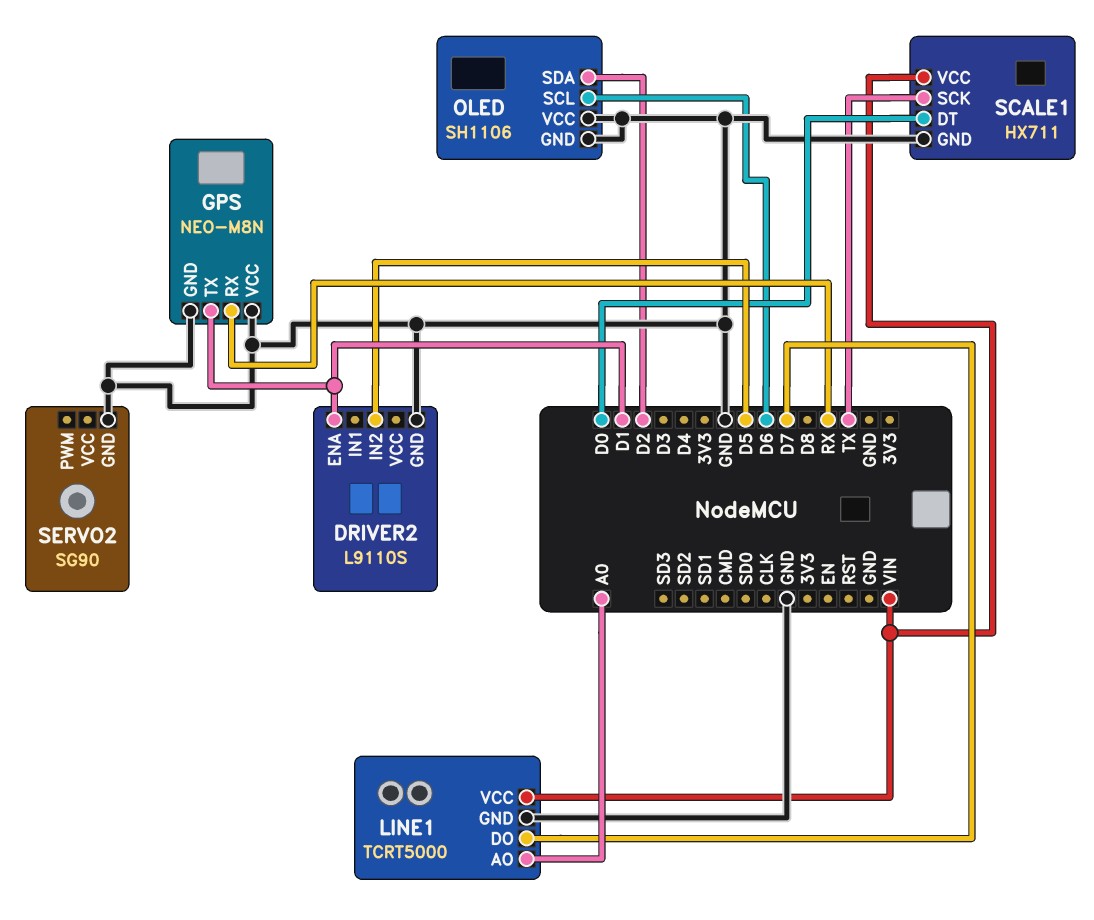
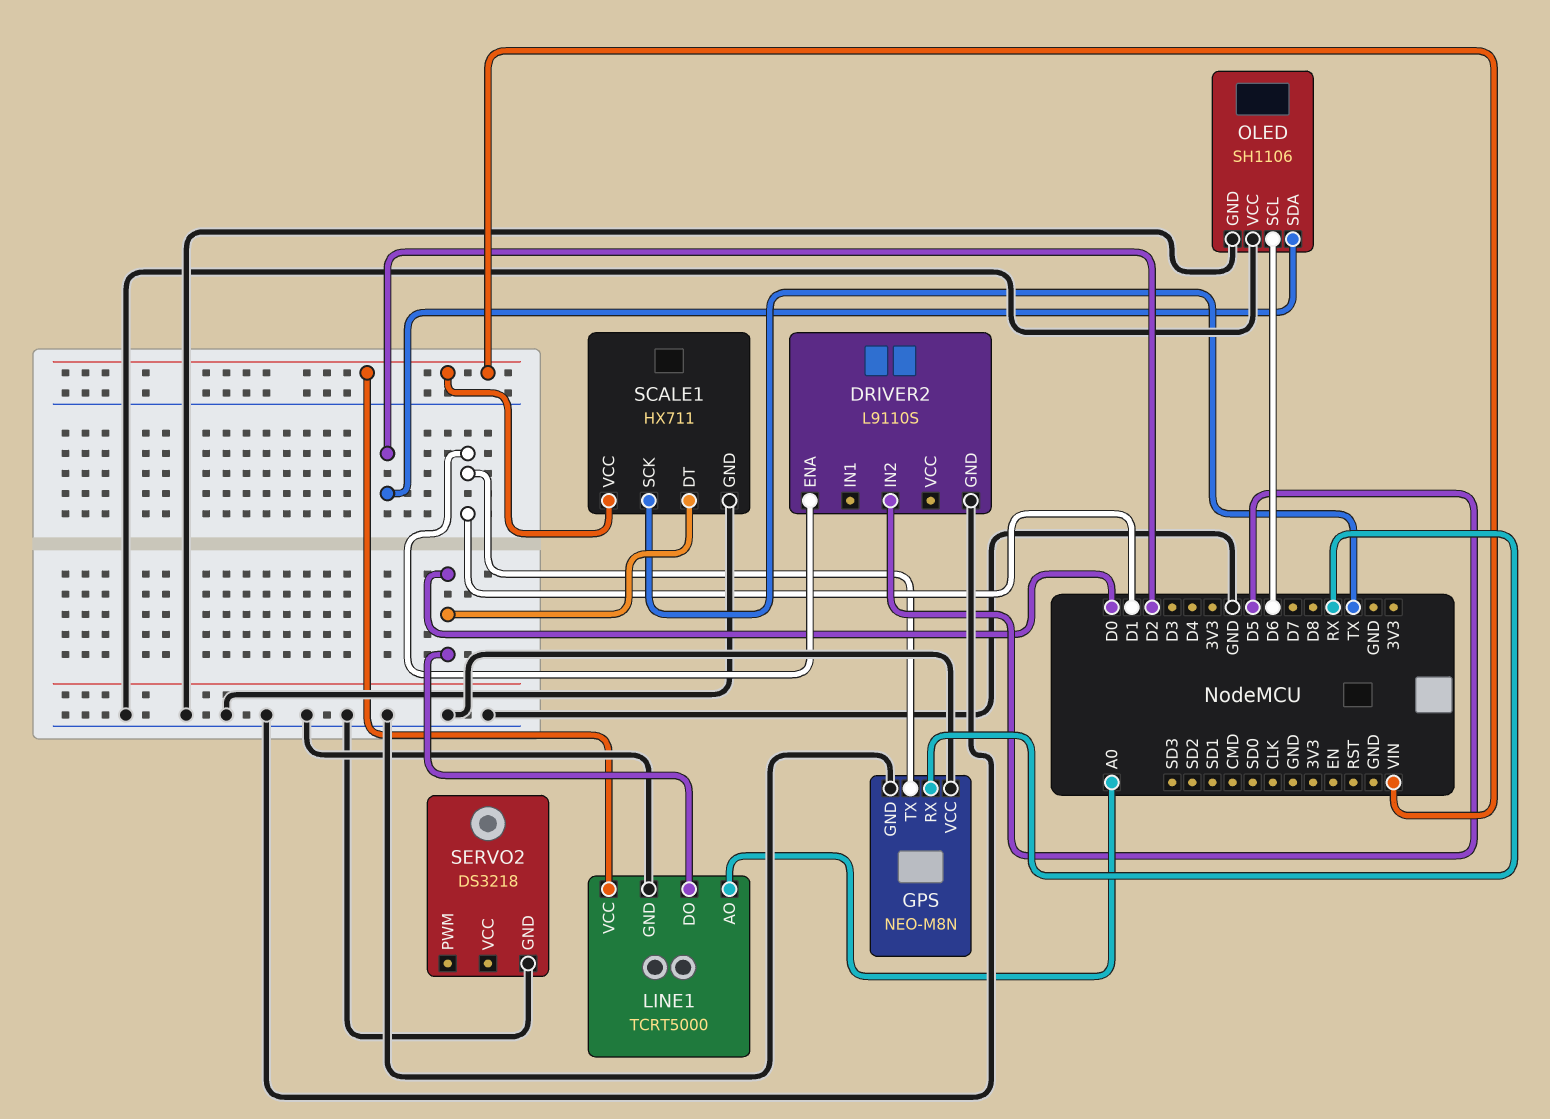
LINE1 pin DO: D7 -> D0
SERVO2: SG90 -> DS3218

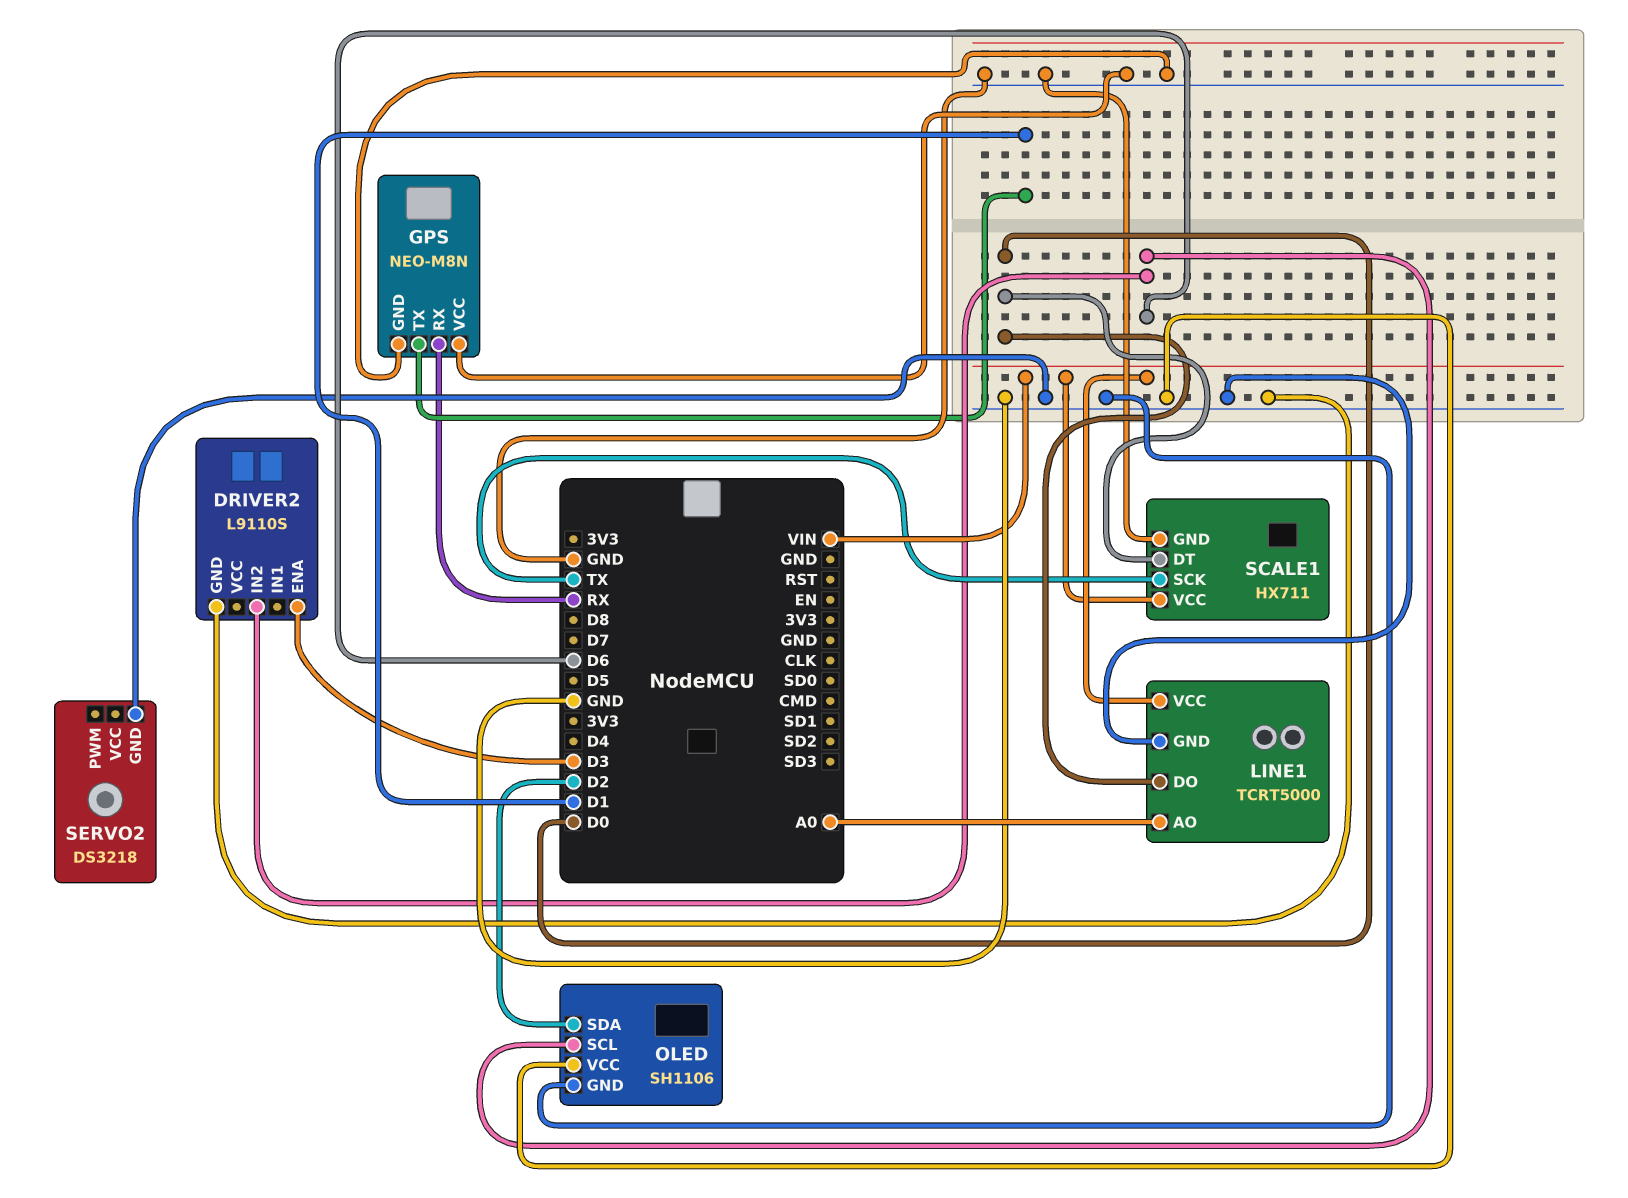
DRIVER2 pin ENA: D1 -> D3
DRIVER2 pin IN2: D5 -> D6

